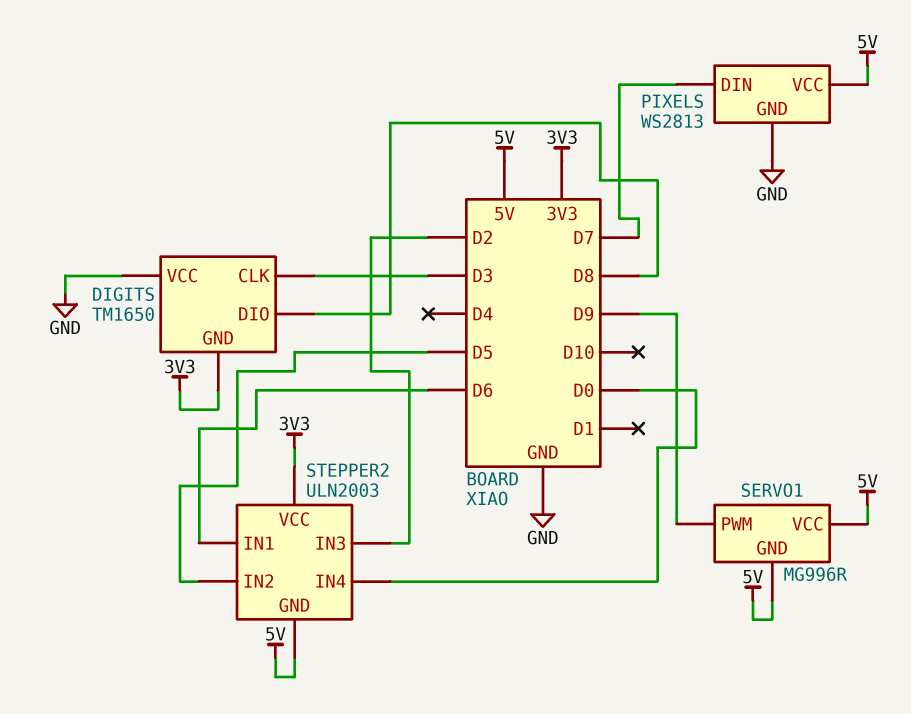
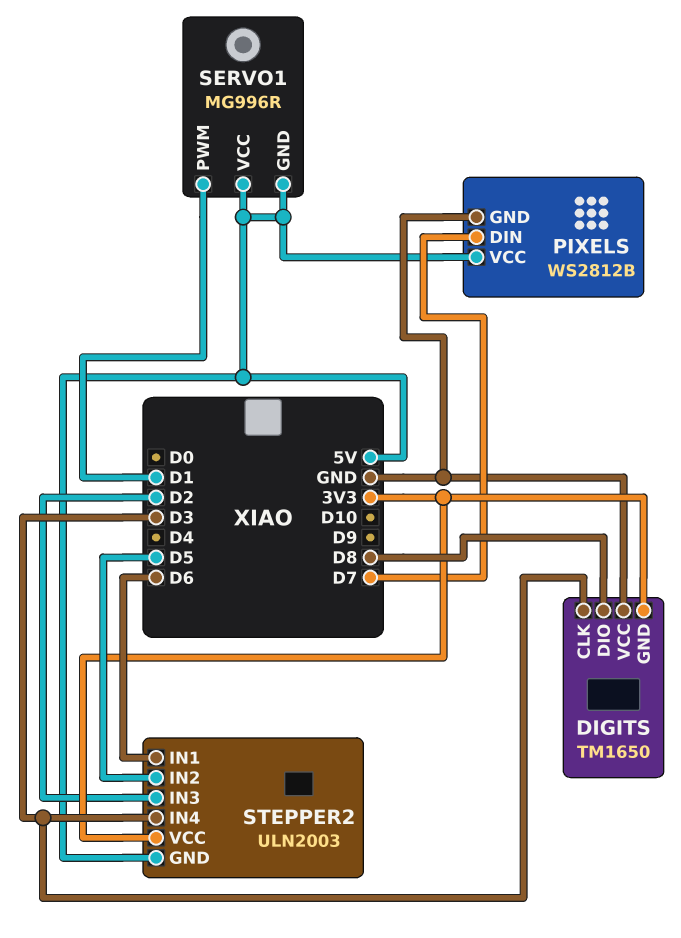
PIXELS: WS2813 -> WS2812B
SERVO1 pin PWM: D9 -> D1
STEPPER2 pin IN4: D0 -> D3

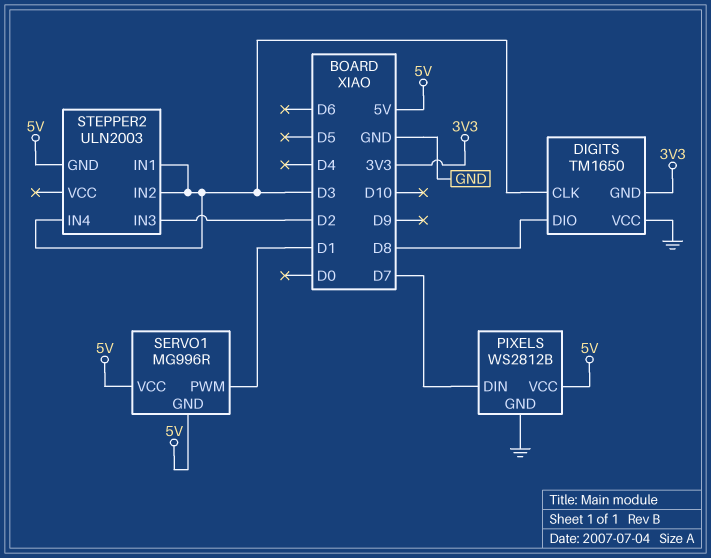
STEPPER2 pin IN1: D6 -> D3
STEPPER2 pin IN2: D5 -> D3
STEPPER2 pin VCC: 3V3 -> none

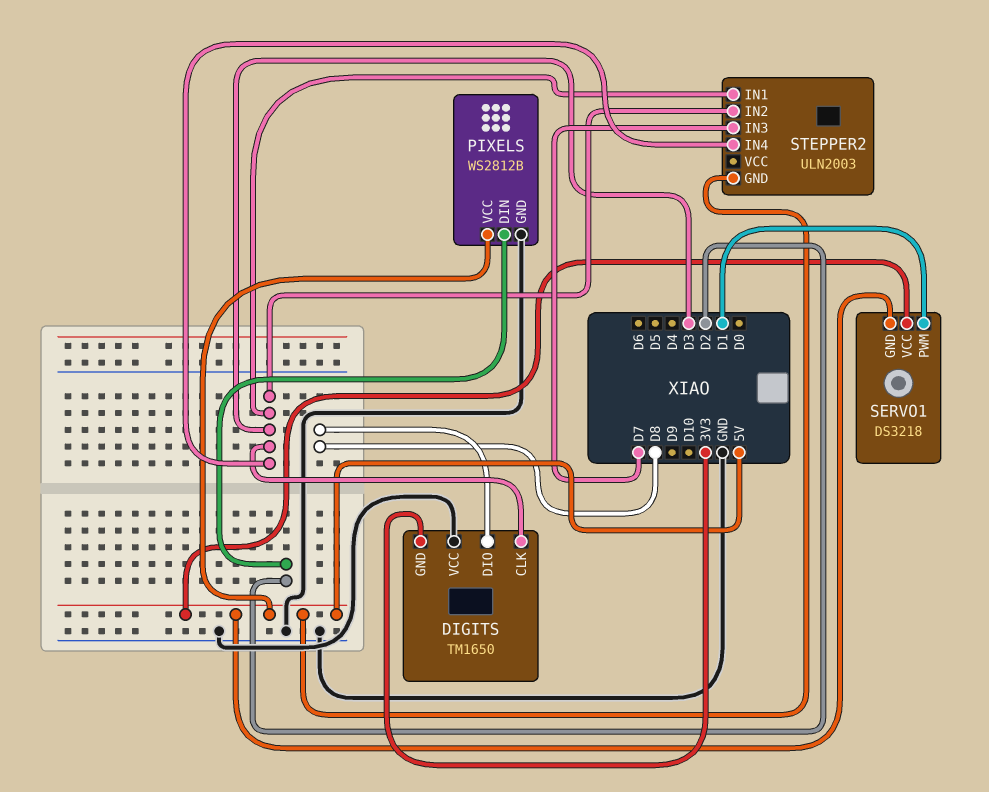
PIXELS pin DIN: D7 -> D2
SERVO1: MG996R -> DS3218
STEPPER2 pin IN3: D2 -> D7

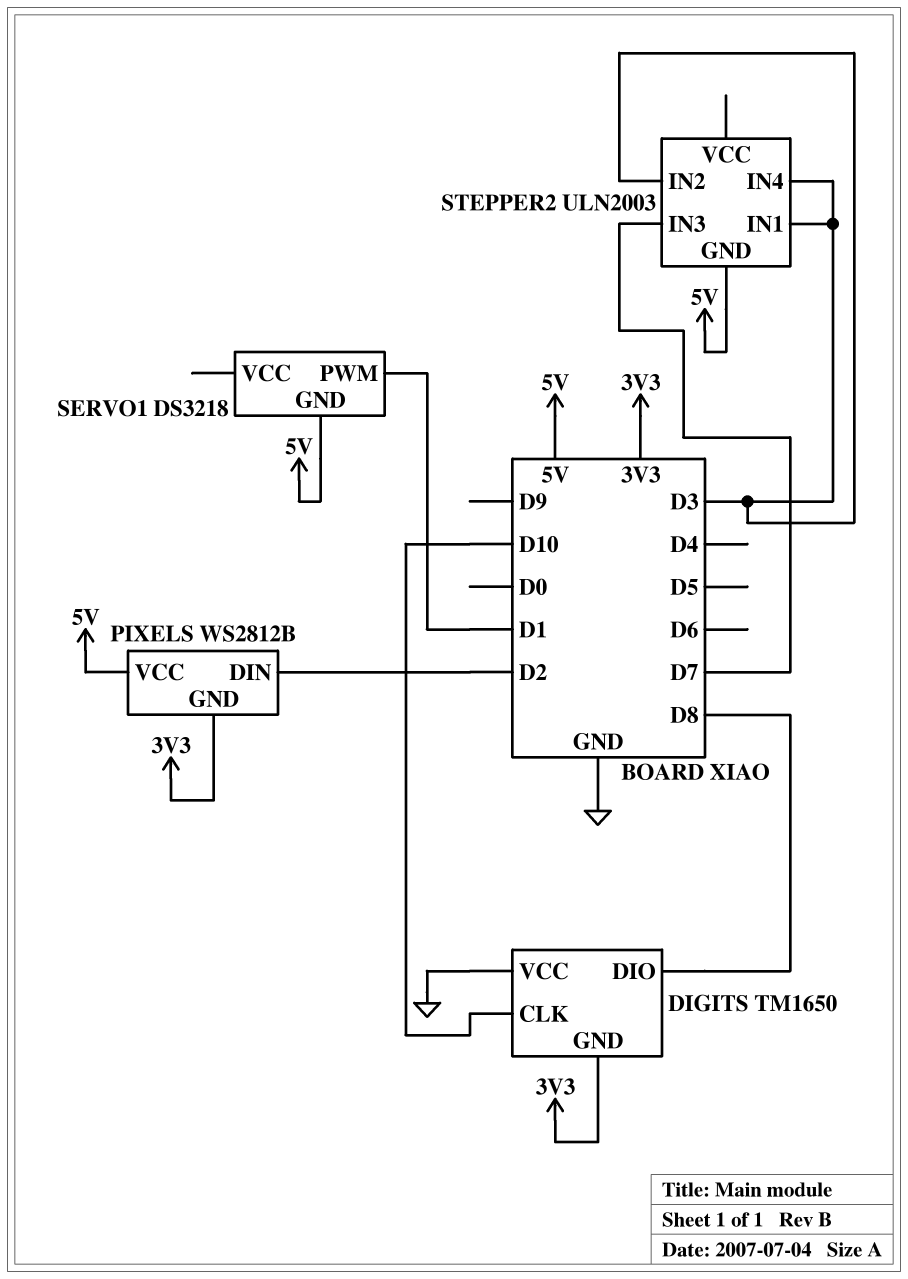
DIGITS pin CLK: D3 -> D10
PIXELS pin GND: GND -> 3V3
SERVO1 pin VCC: 5V -> none

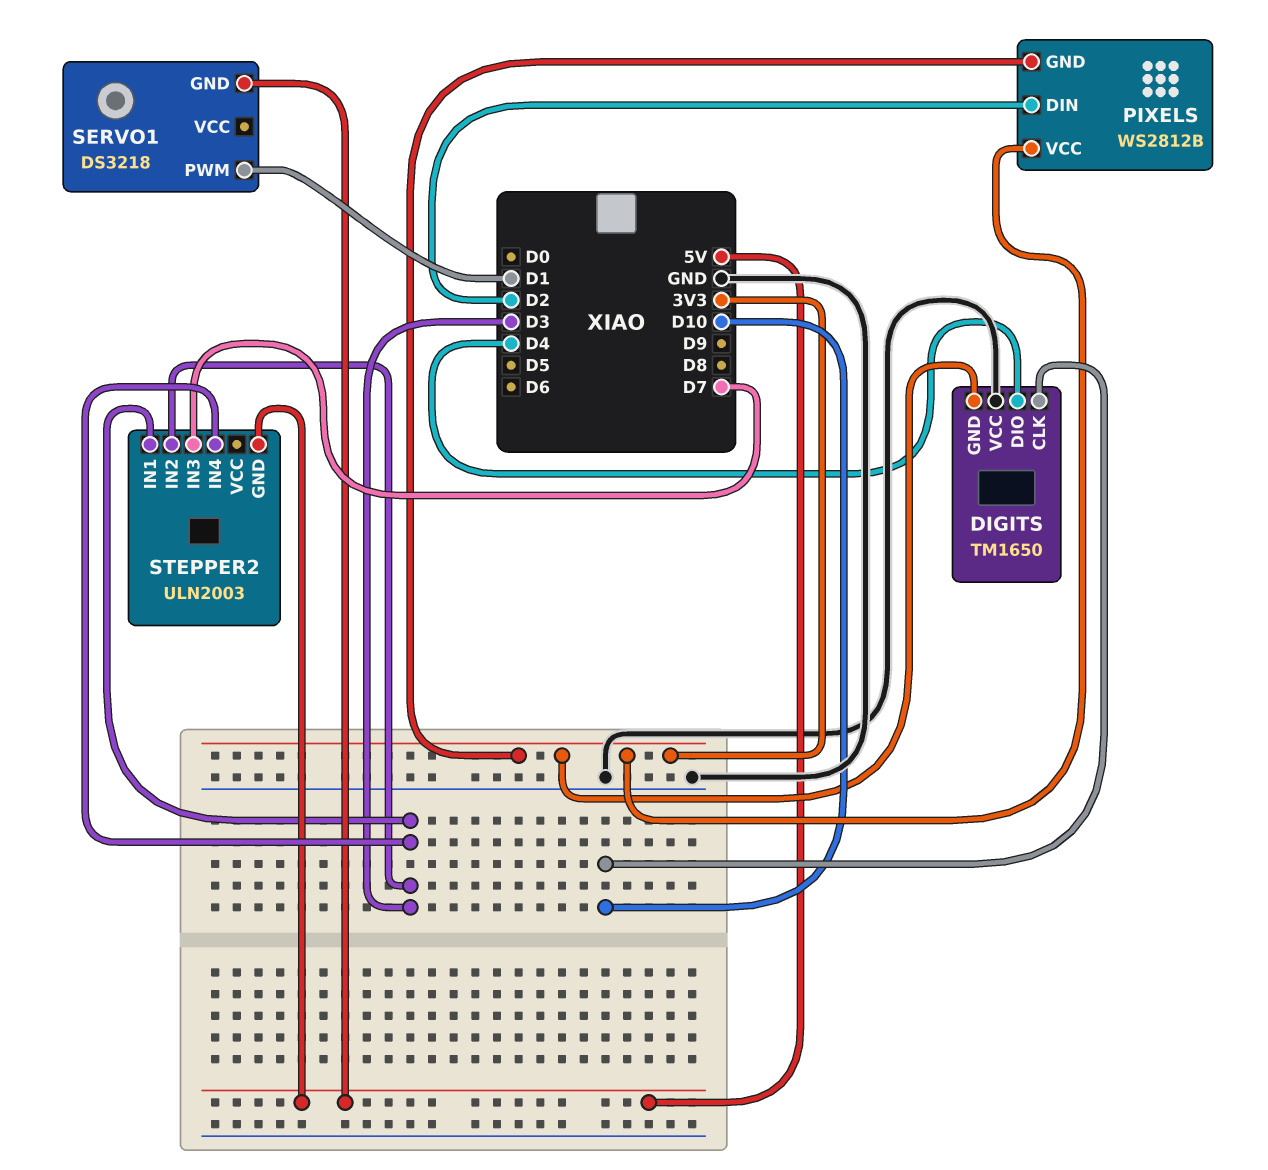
DIGITS pin DIO: D8 -> D4
PIXELS pin VCC: 5V -> 3V3

